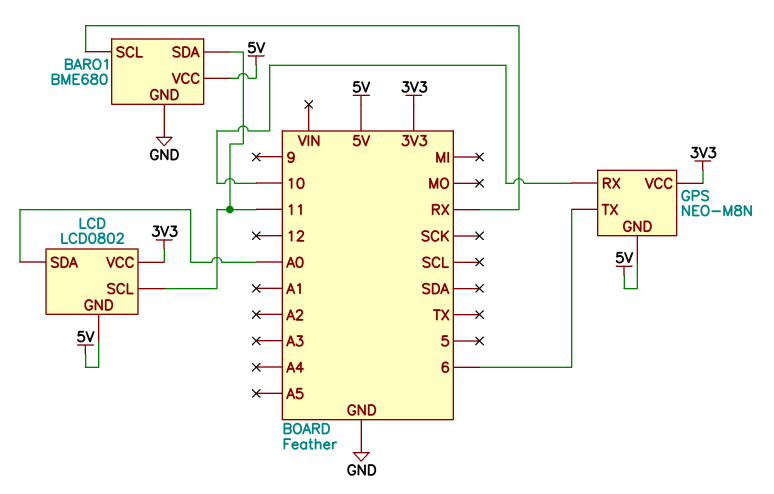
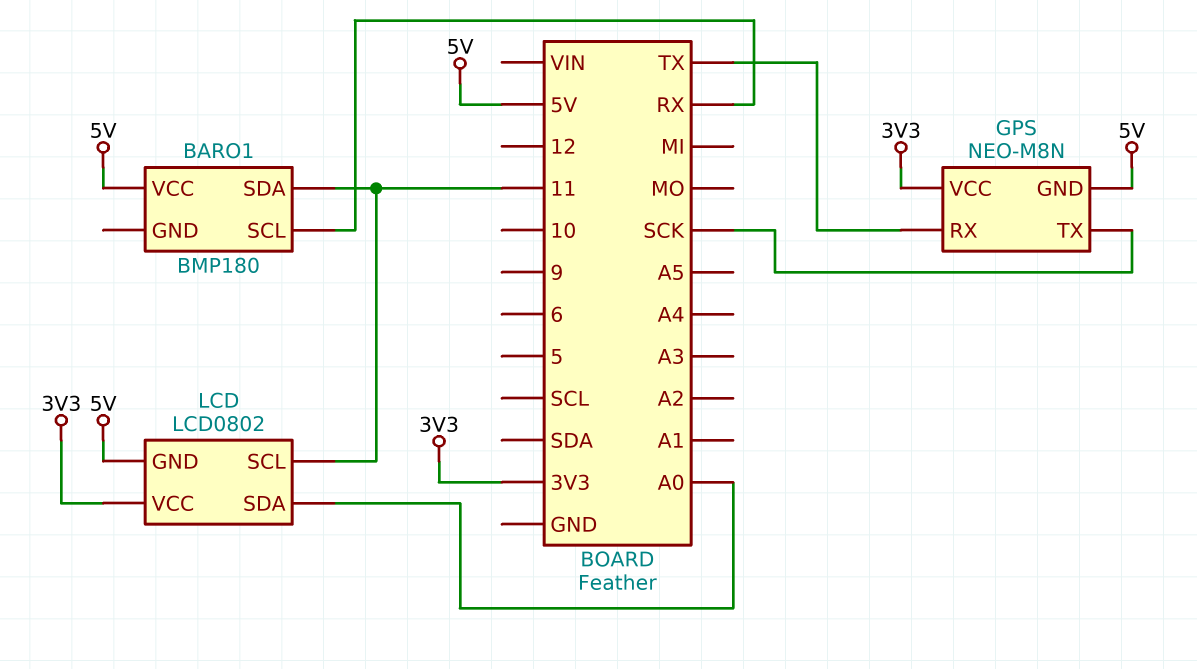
BARO1: BME680 -> BMP180
BARO1 pin GND: GND -> none
GPS pin RX: 10 -> TX
GPS pin TX: 6 -> SCK

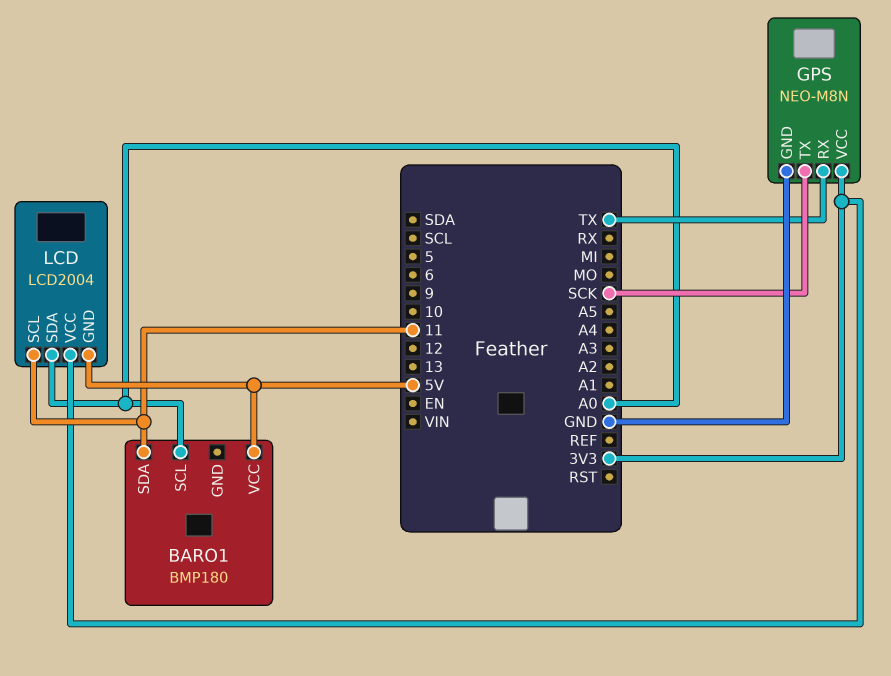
BARO1 pin SCL: RX -> A0
GPS pin GND: 5V -> GND
LCD: LCD0802 -> LCD2004

